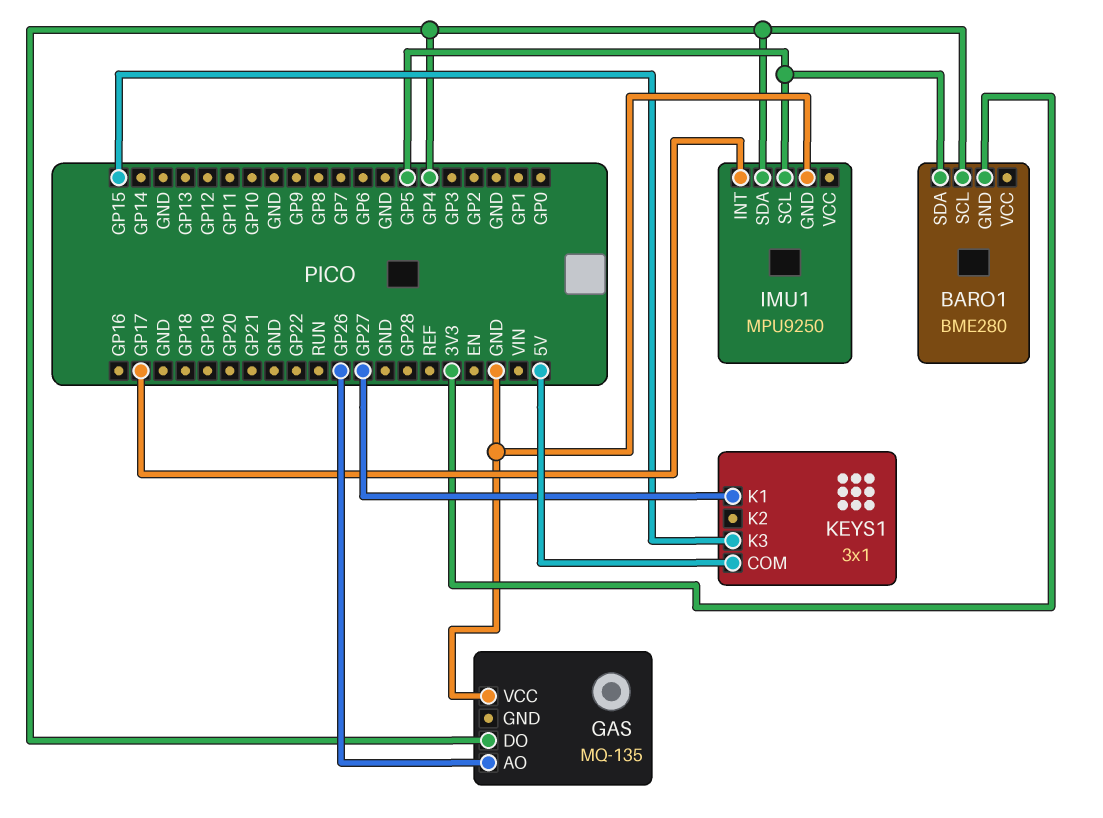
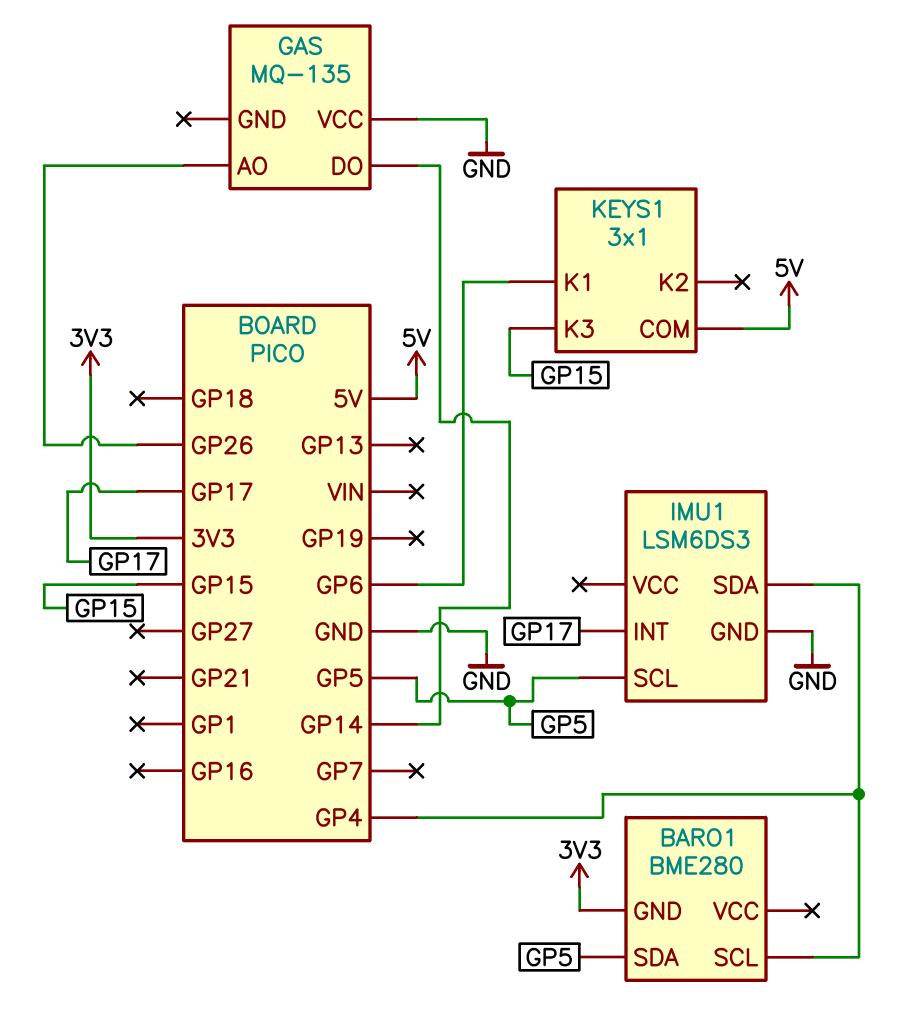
GAS pin DO: GP4 -> GP14
IMU1: MPU9250 -> LSM6DS3
KEYS1 pin K1: GP27 -> GP6

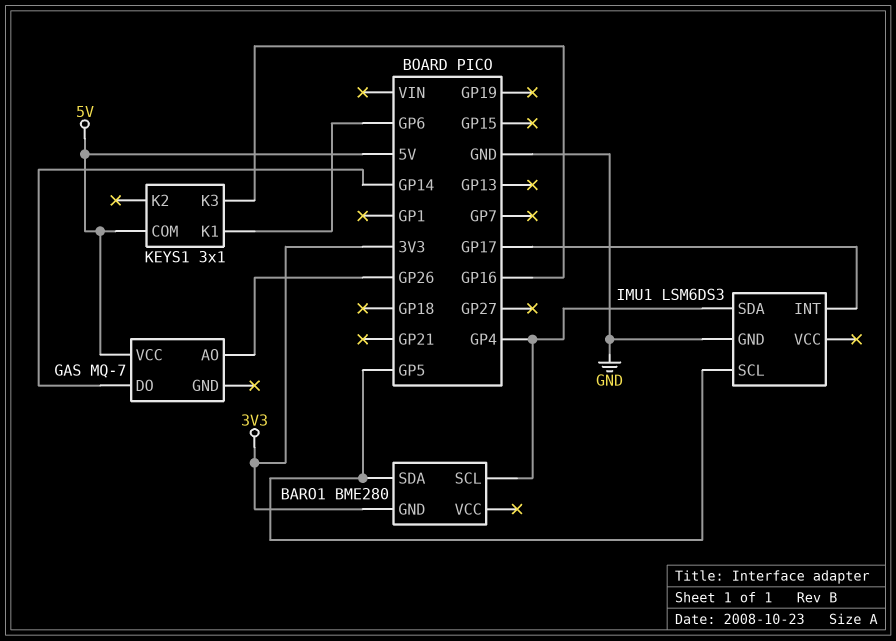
GAS: MQ-135 -> MQ-7
GAS pin VCC: GND -> 5V
KEYS1 pin K3: GP15 -> GP16

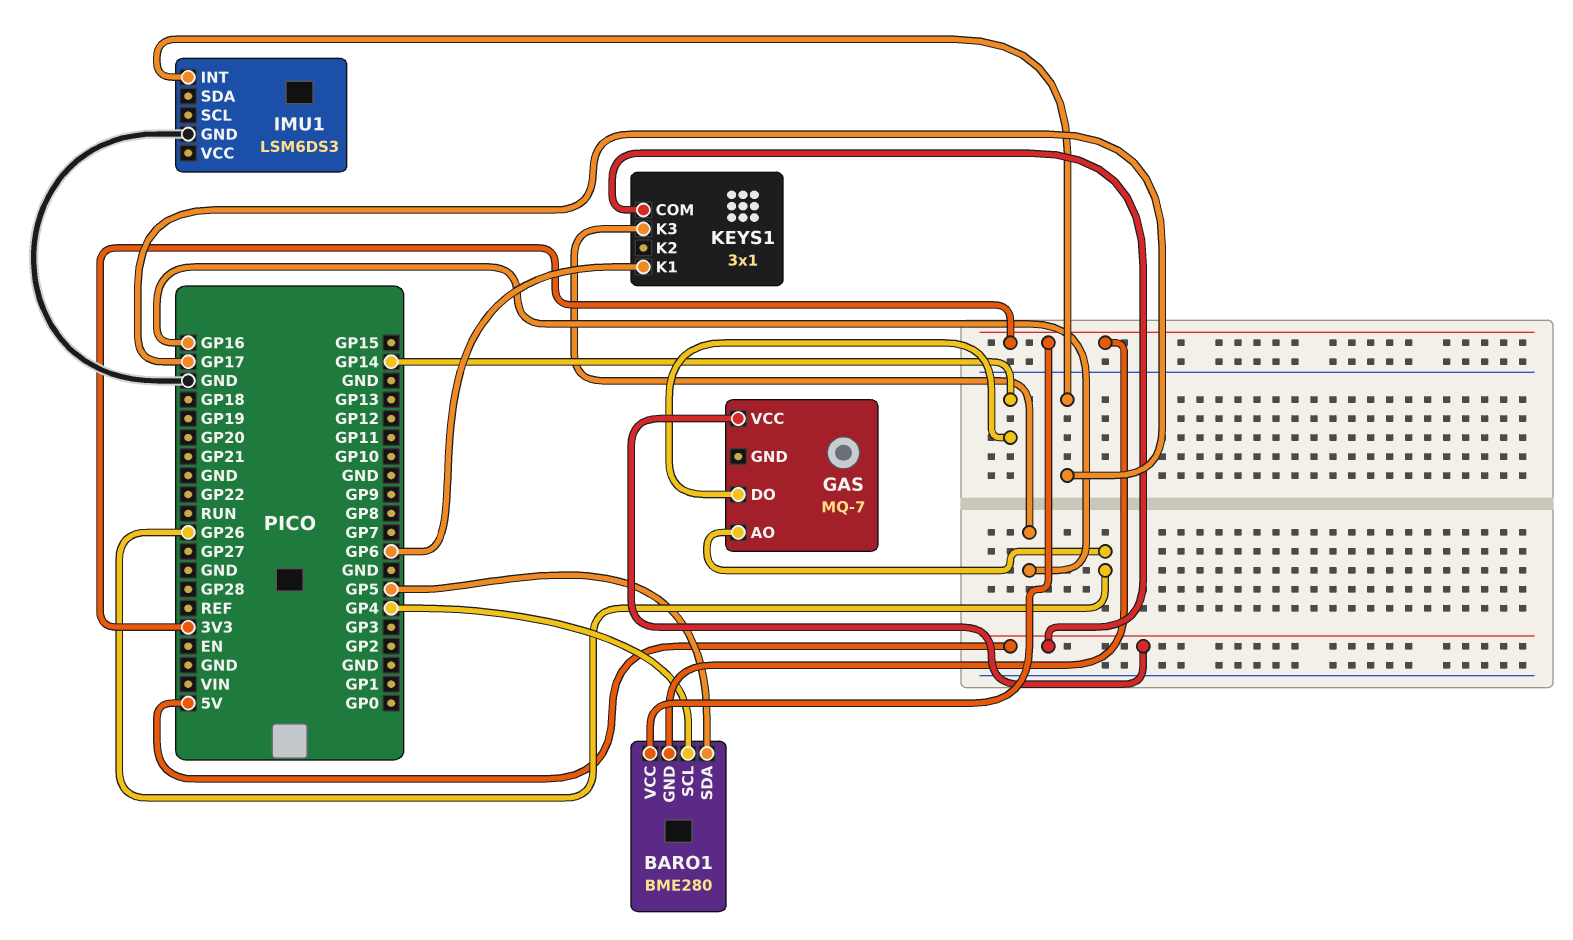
BARO1 pin VCC: none -> 3V3
IMU1 pin SCL: GP5 -> none
IMU1 pin SDA: GP4 -> none

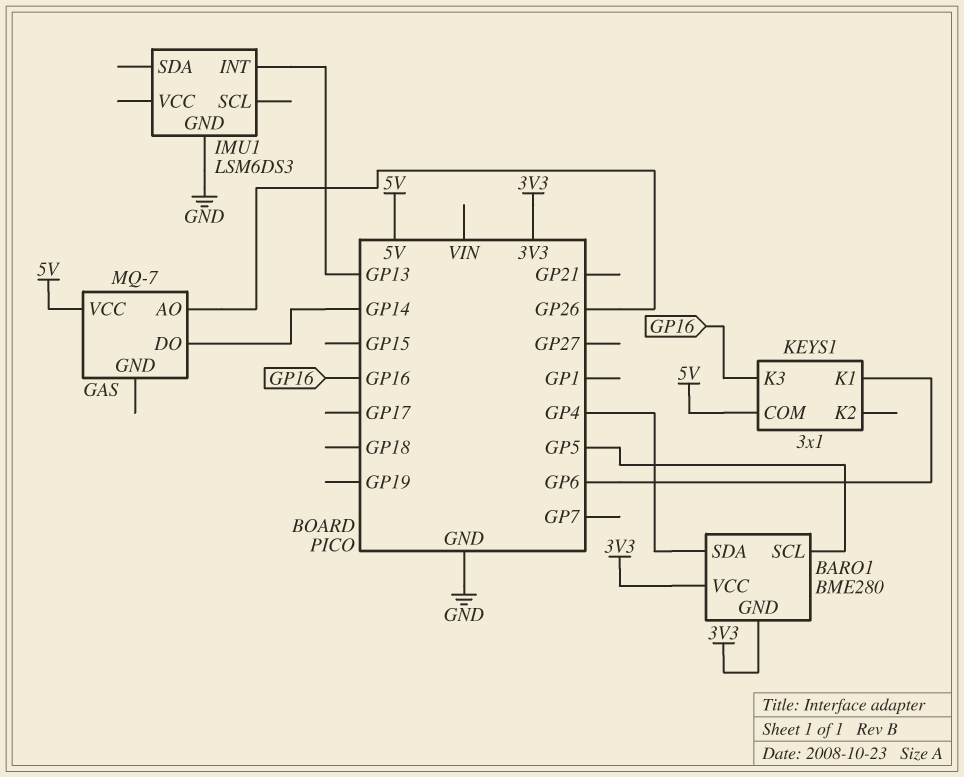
BARO1 pin SCL: GP4 -> GP5
BARO1 pin SDA: GP5 -> GP4
IMU1 pin INT: GP17 -> GP13

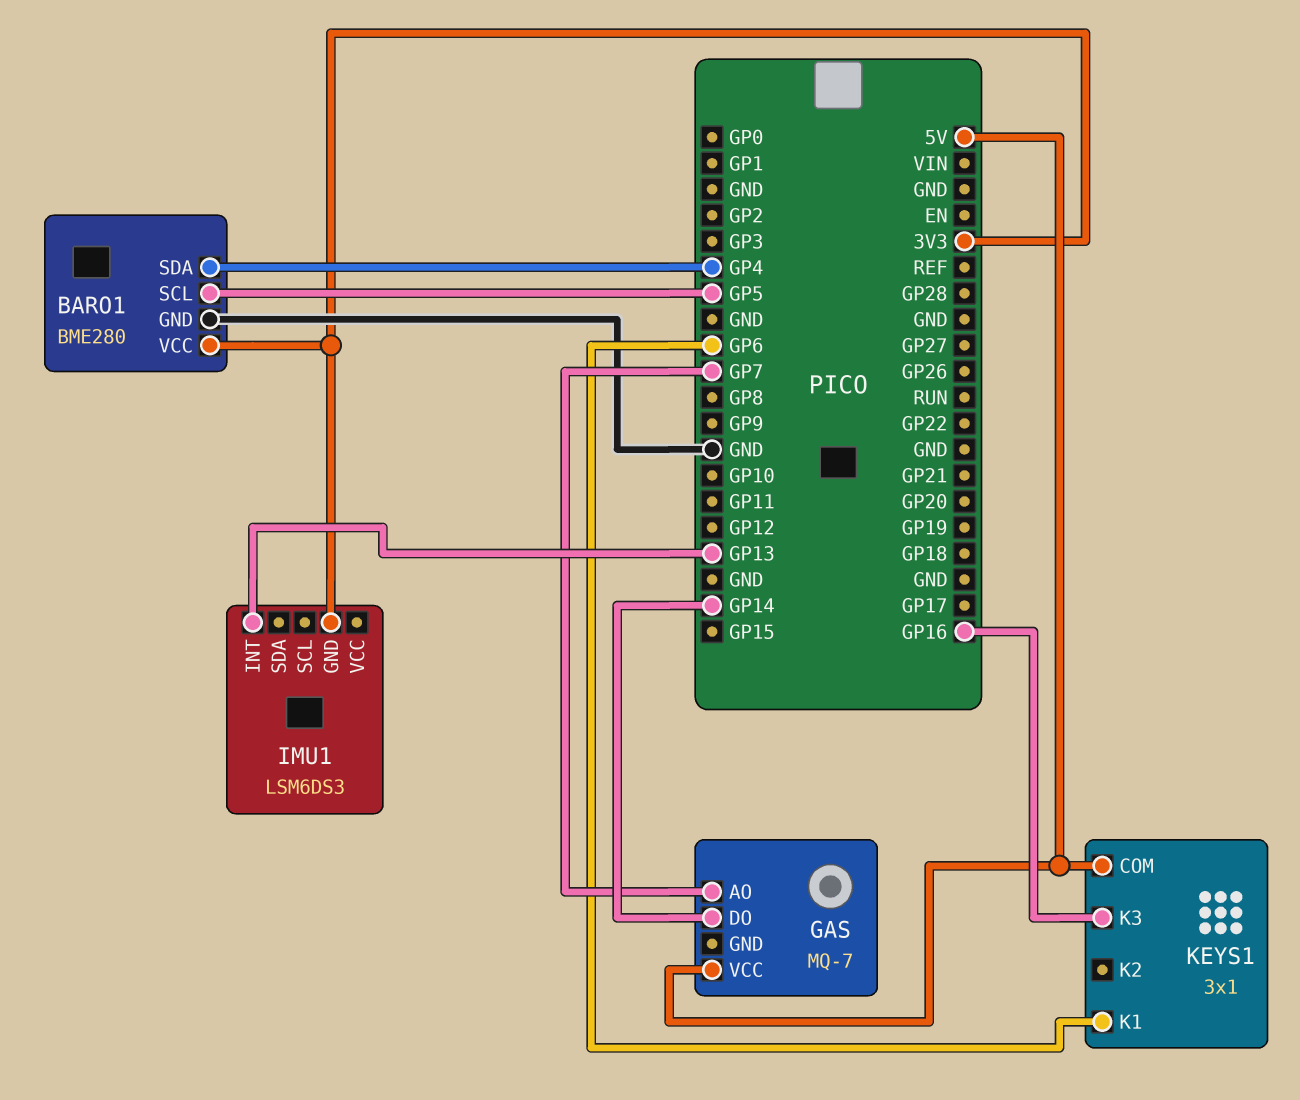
BARO1 pin GND: 3V3 -> GND
GAS pin AO: GP26 -> GP7
IMU1 pin GND: GND -> 3V3

